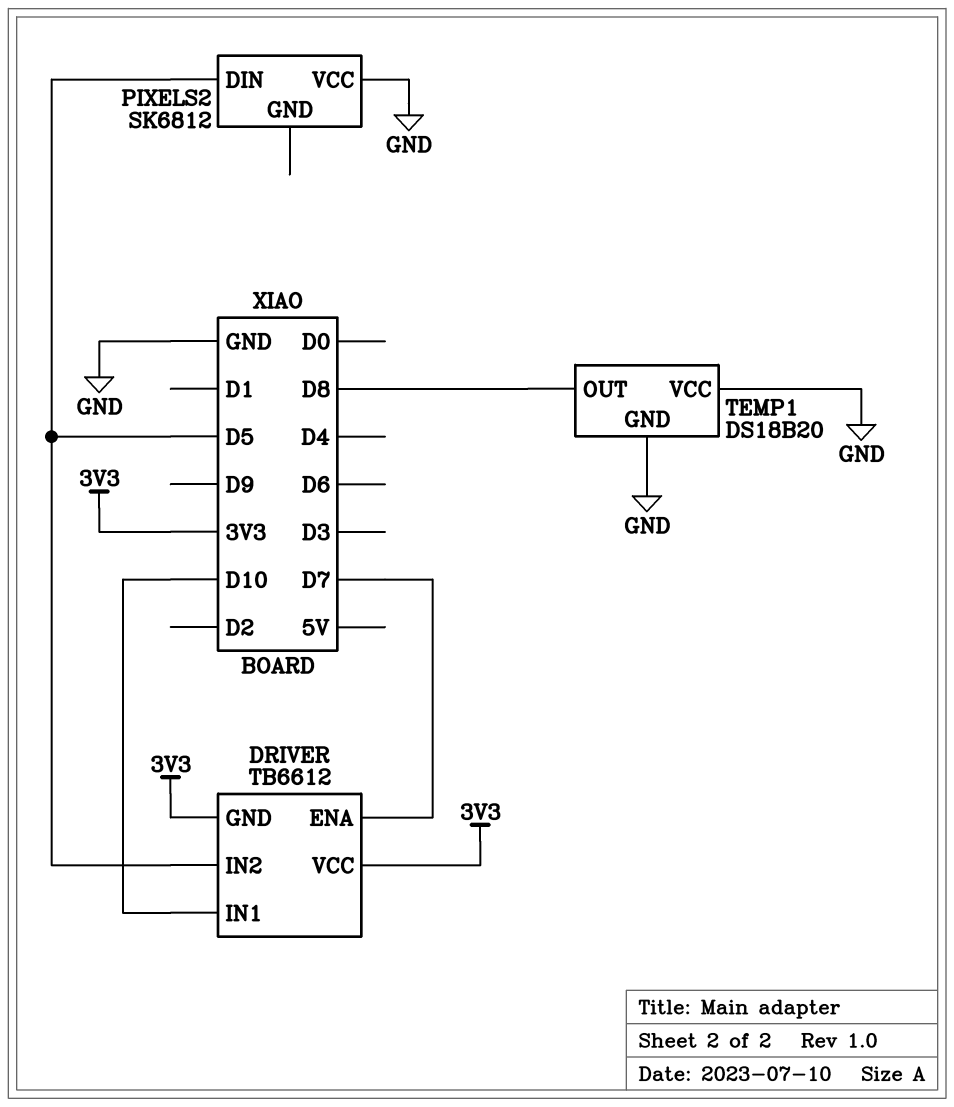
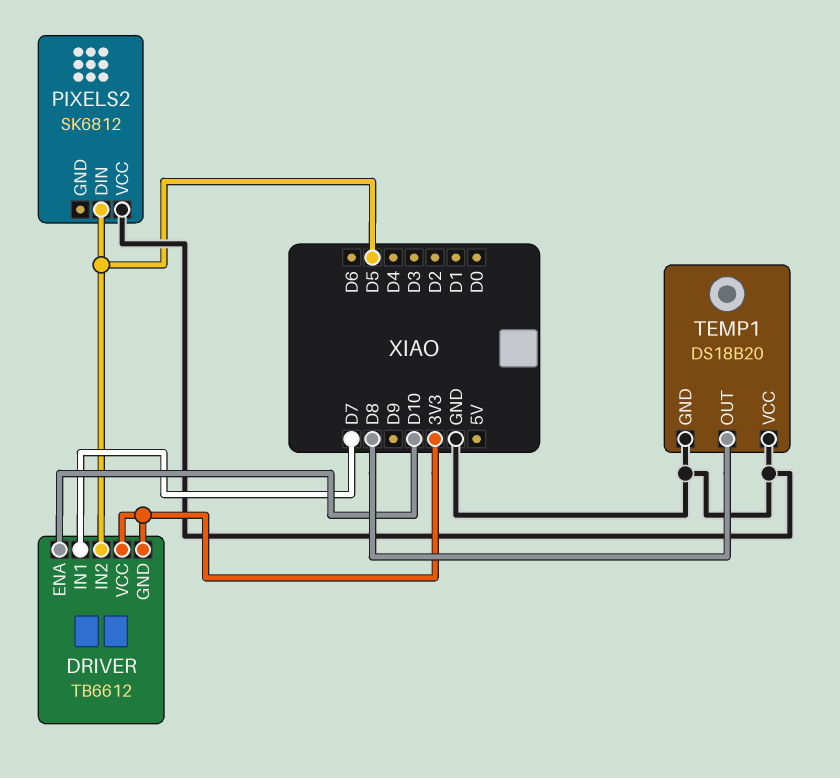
DRIVER pin ENA: D7 -> D10
DRIVER pin IN1: D10 -> D7

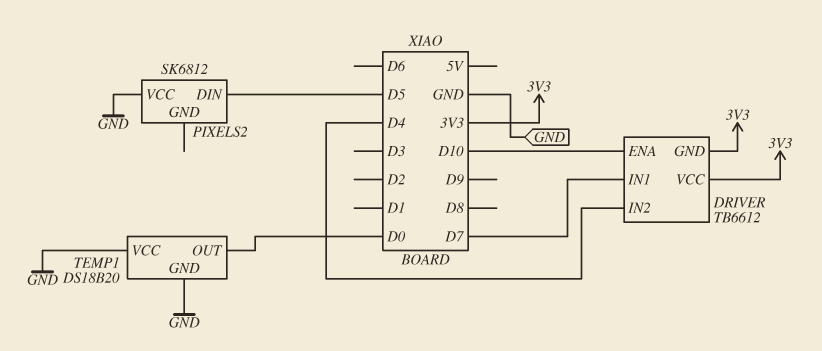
DRIVER pin IN2: D5 -> D4
TEMP1 pin OUT: D8 -> D0

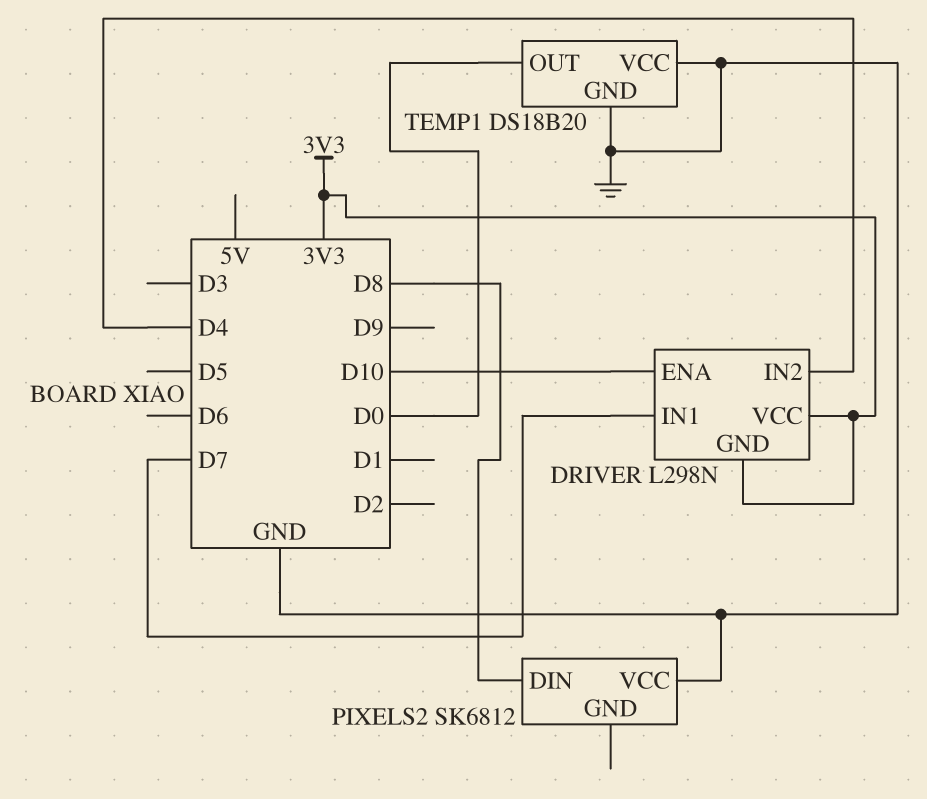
DRIVER: TB6612 -> L298N
PIXELS2 pin DIN: D5 -> D8

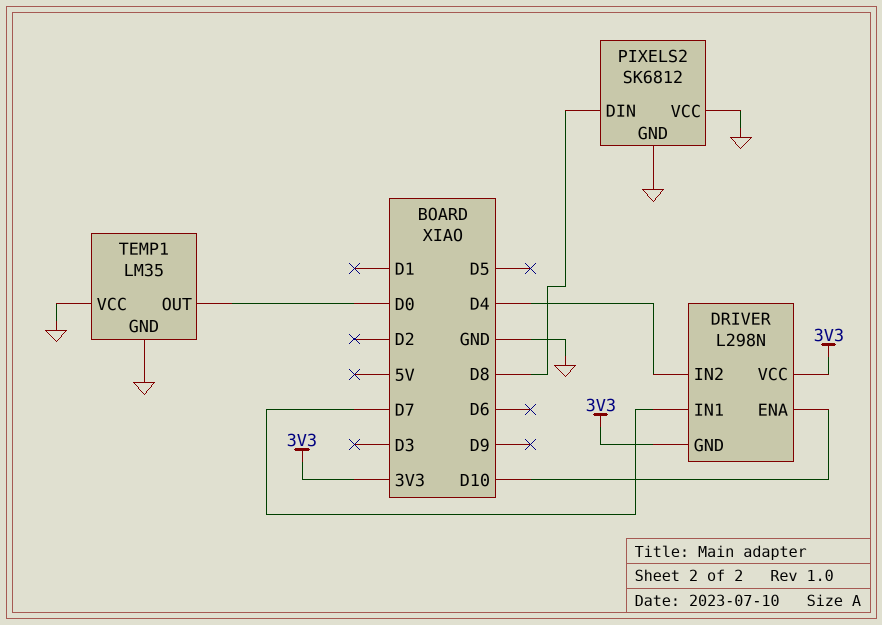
PIXELS2 pin GND: none -> GND
TEMP1: DS18B20 -> LM35

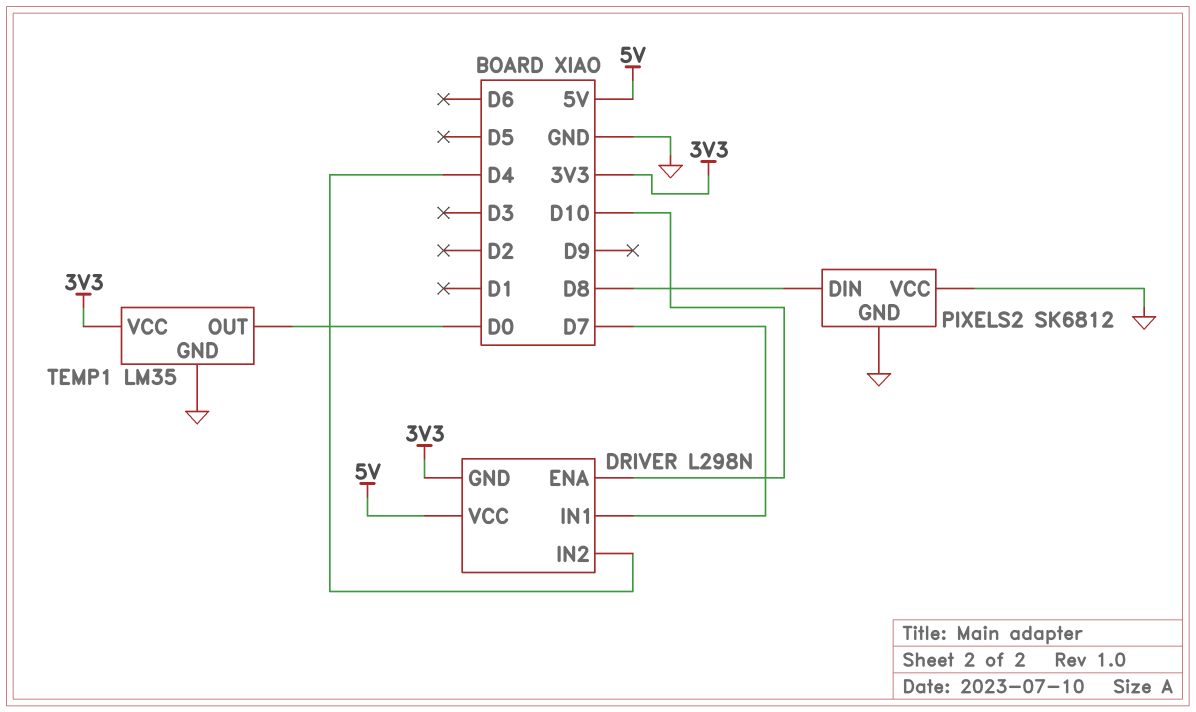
DRIVER pin VCC: 3V3 -> 5V
TEMP1 pin VCC: GND -> 3V3

